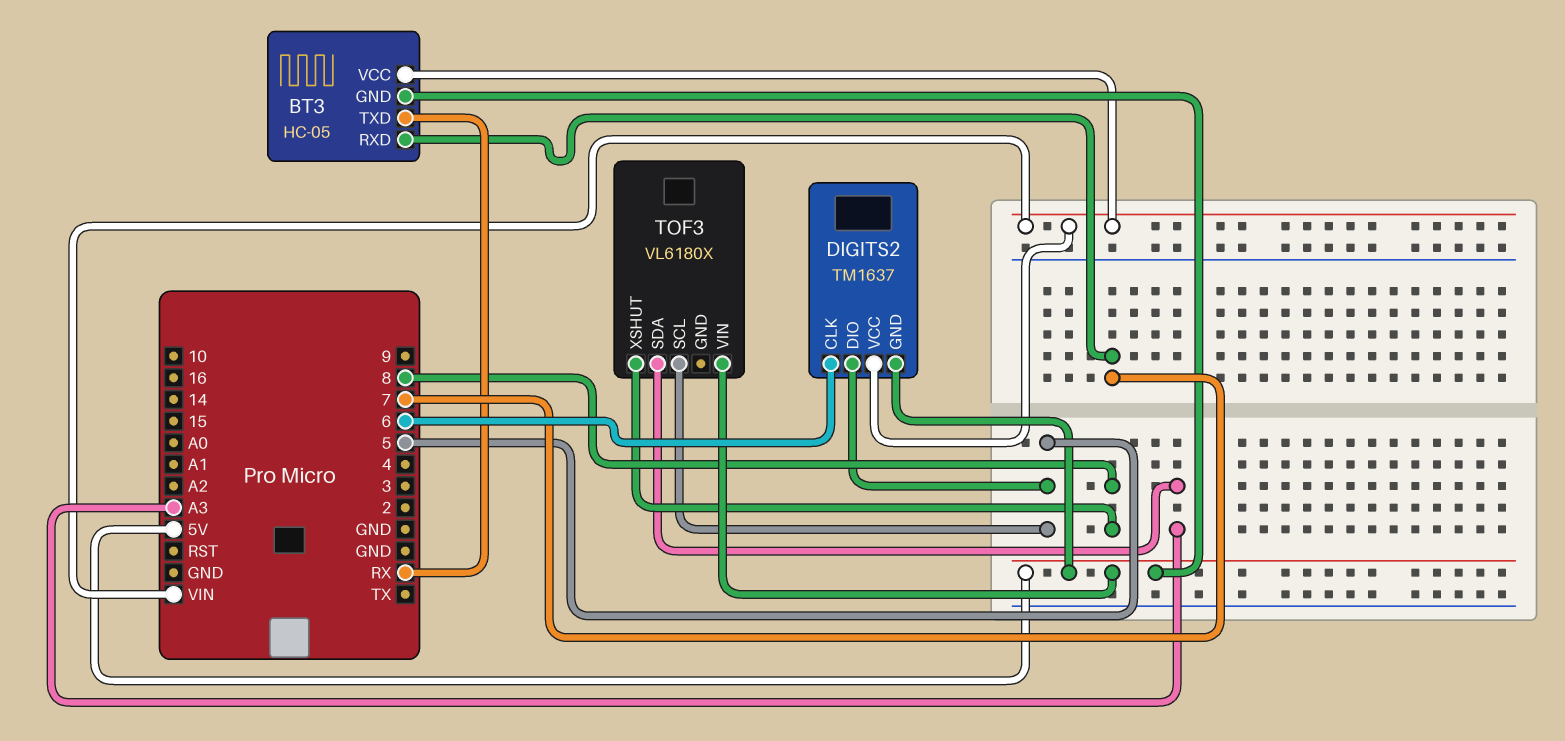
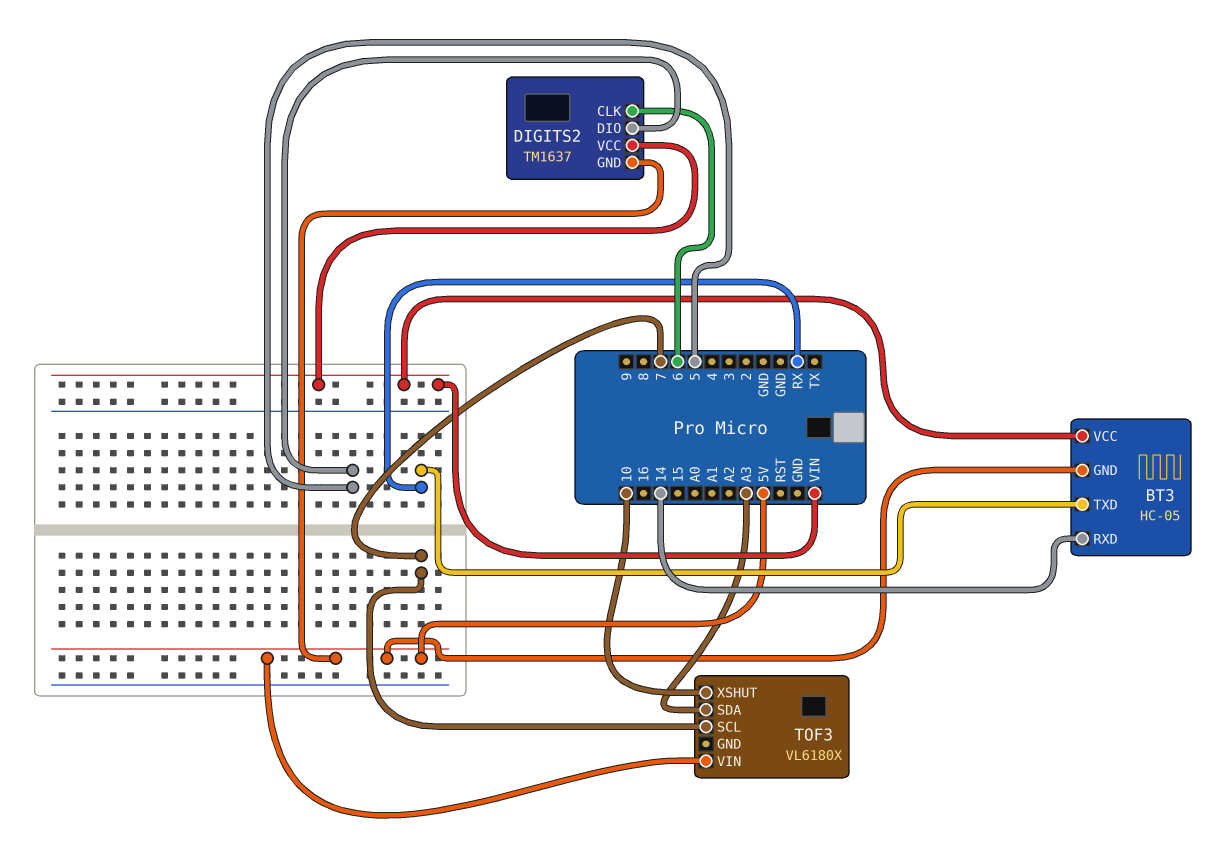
BT3 pin RXD: 7 -> 14
TOF3 pin SCL: 5 -> 7
TOF3 pin XSHUT: 8 -> 10

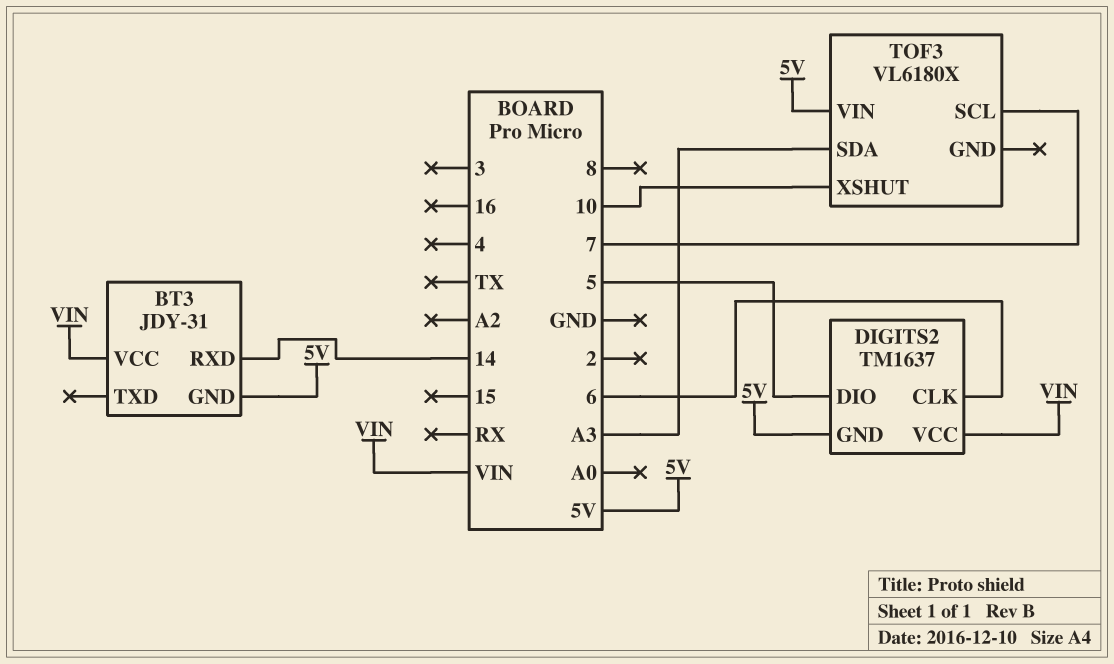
BT3: HC-05 -> JDY-31
BT3 pin TXD: RX -> none

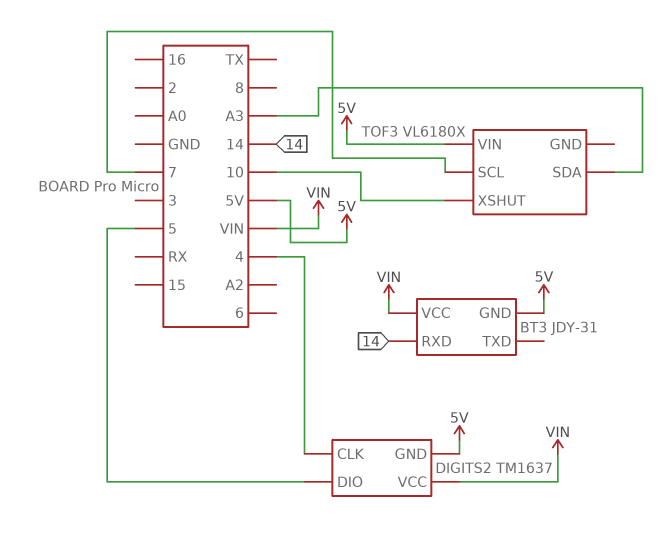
DIGITS2 pin CLK: 6 -> 4

